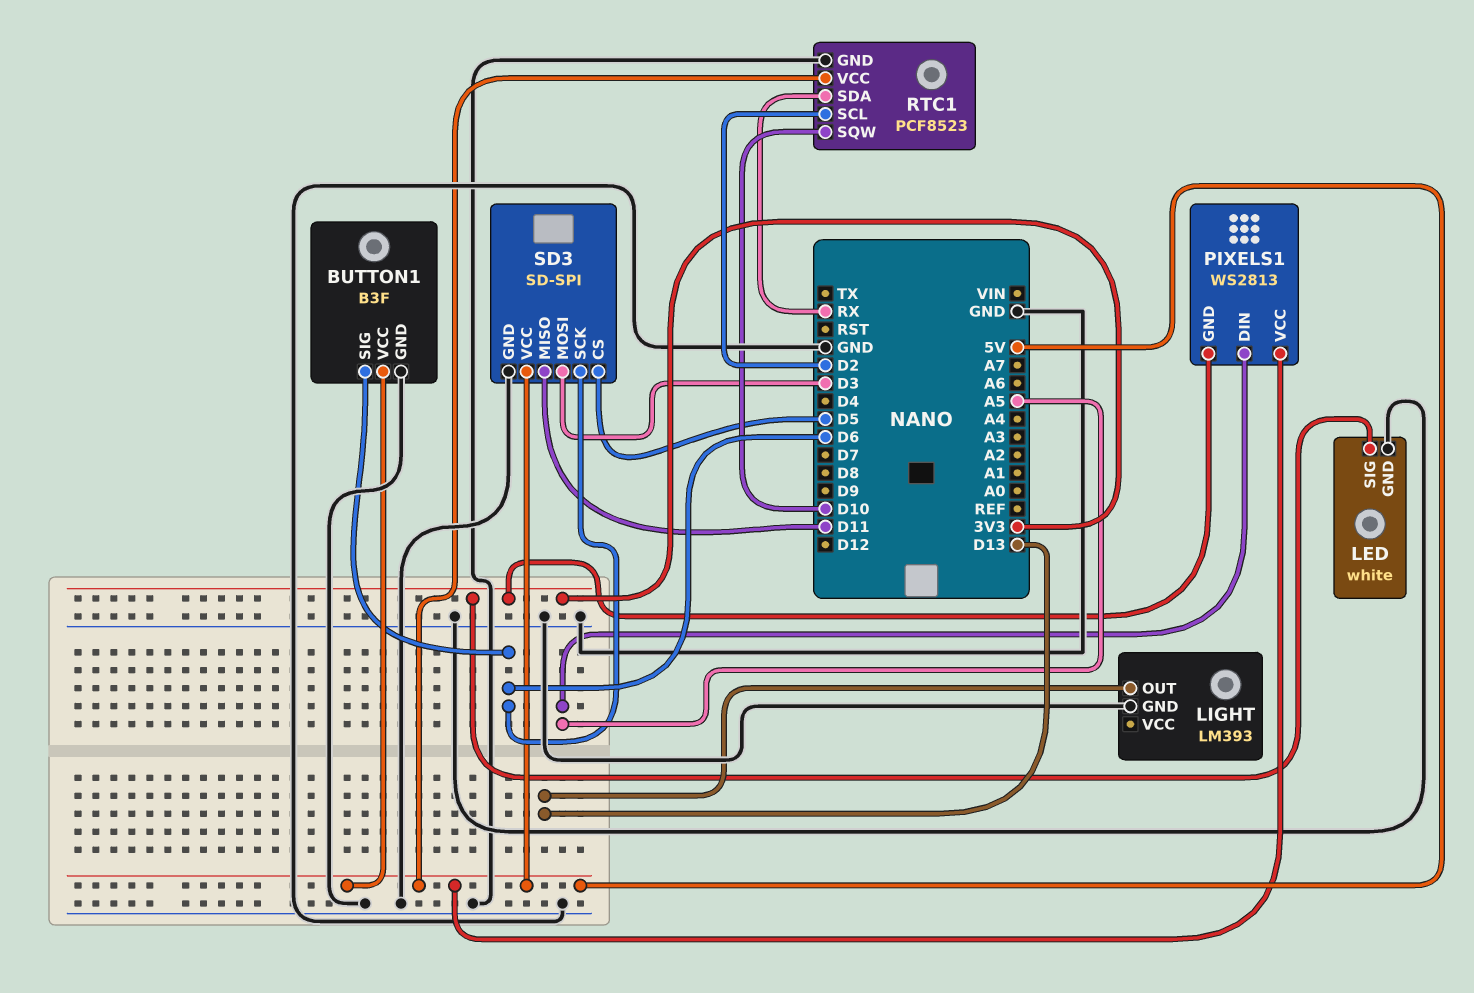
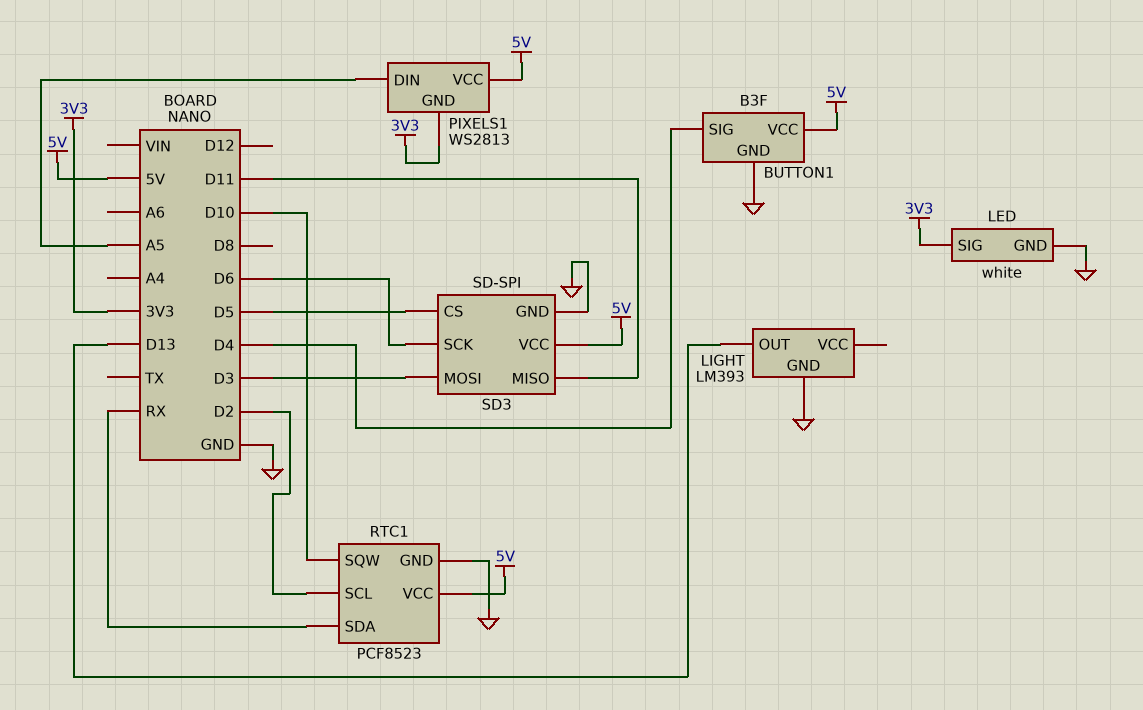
BUTTON1 pin SIG: D6 -> D4

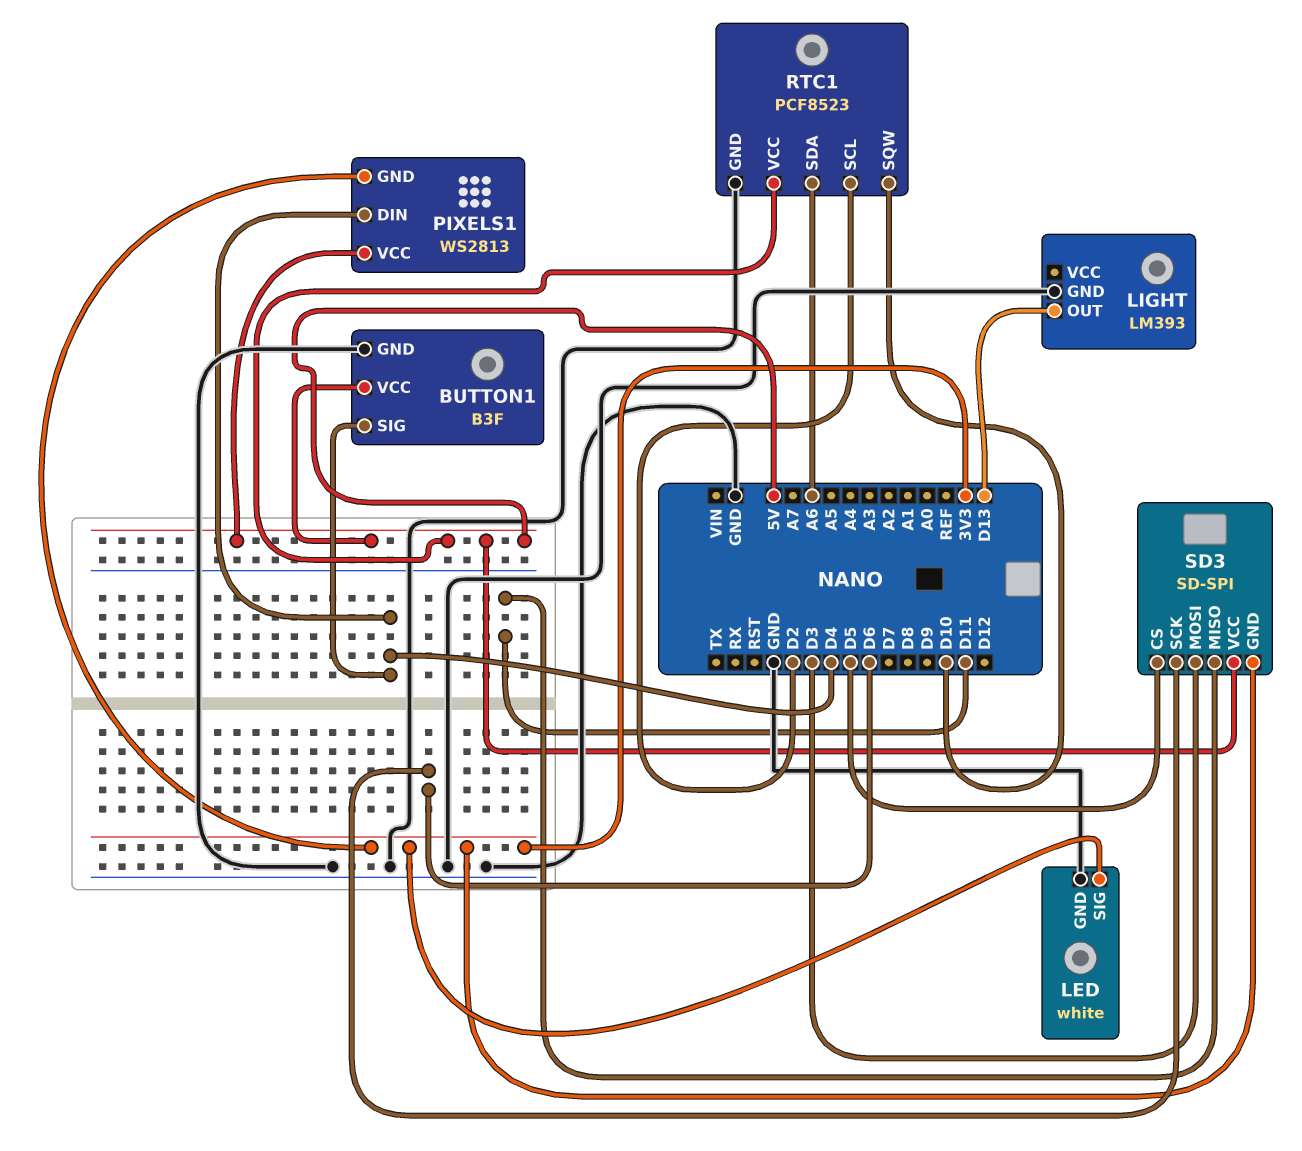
PIXELS1 pin DIN: A5 -> D4
RTC1 pin SDA: RX -> A6
SD3 pin GND: GND -> 3V3

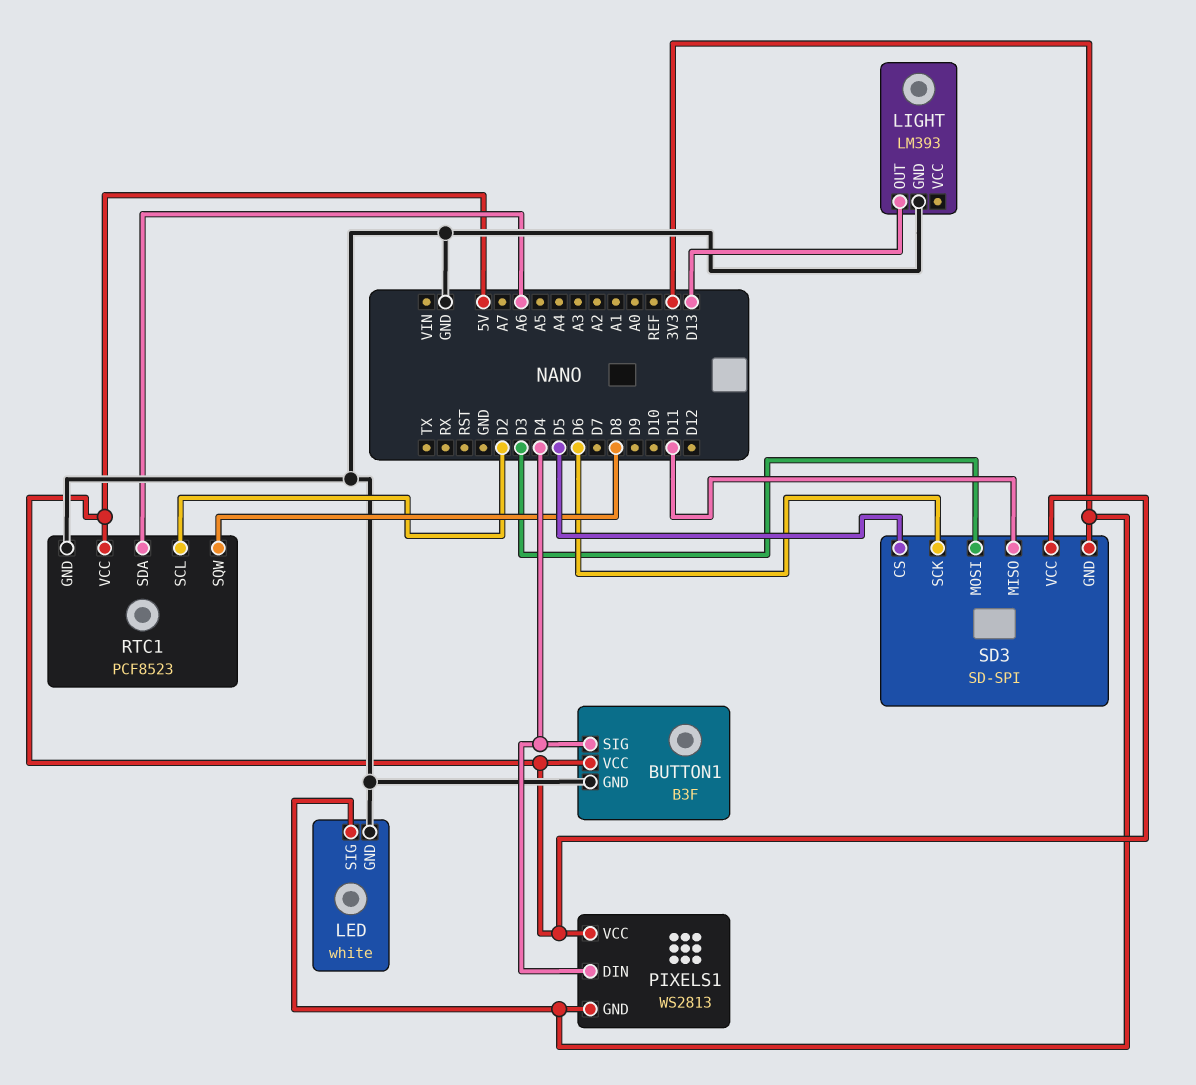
RTC1 pin SQW: D10 -> D8

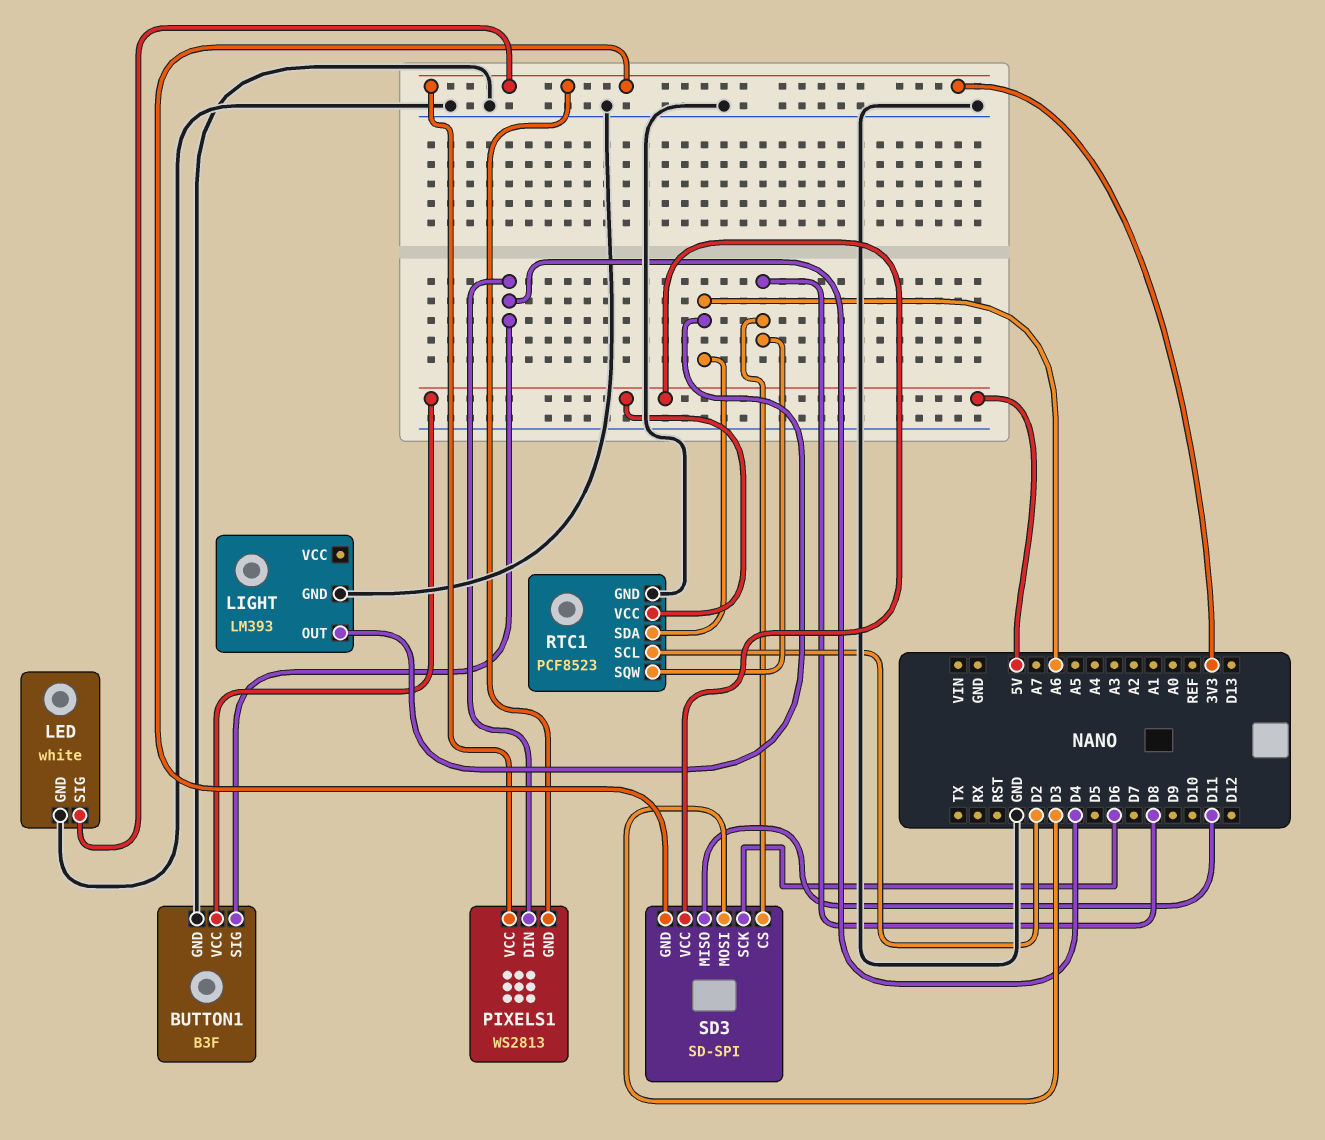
LIGHT pin OUT: D13 -> A6
PIXELS1 pin VCC: 5V -> 3V3
SD3 pin CS: D5 -> D8

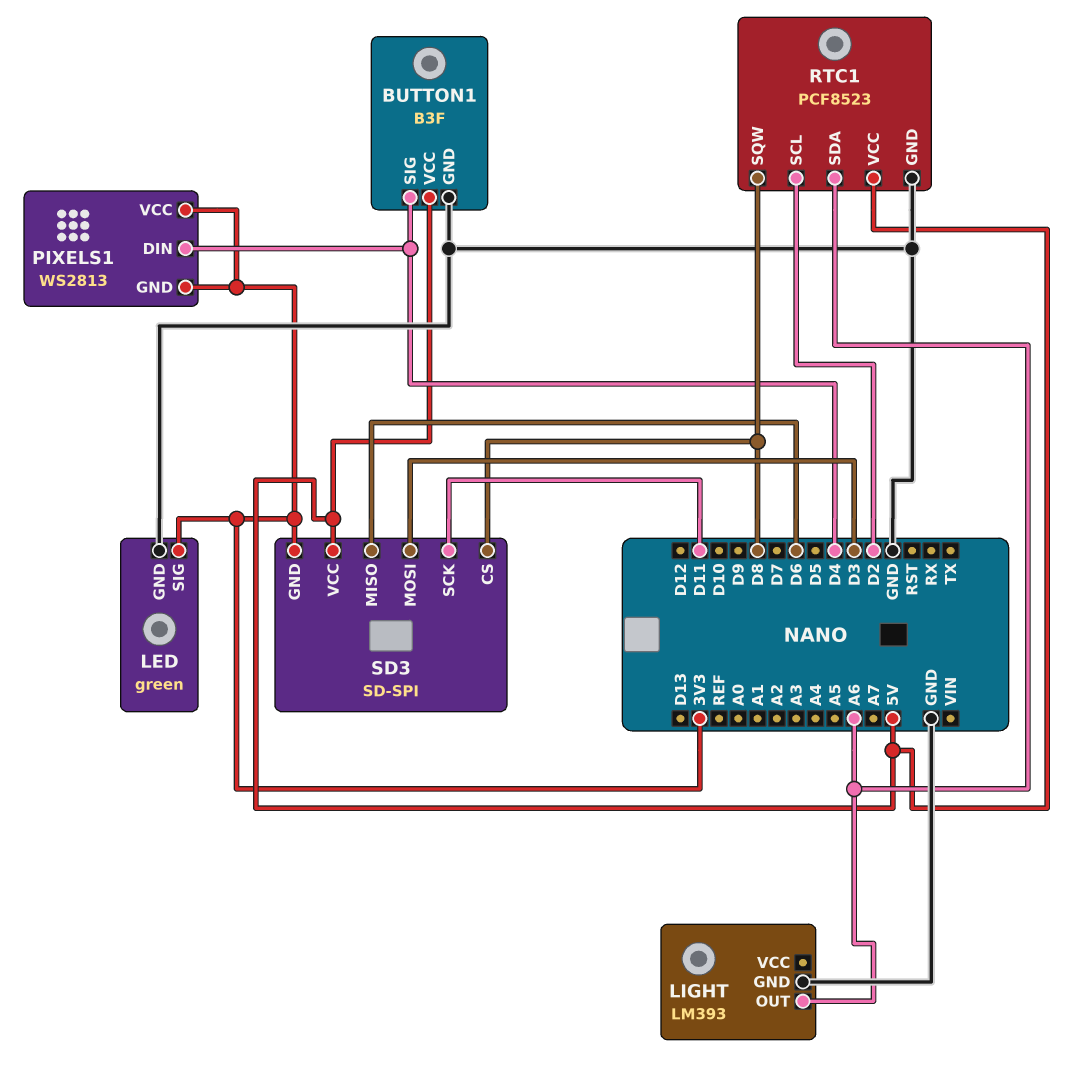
LED: white -> green
SD3 pin MISO: D11 -> D6
SD3 pin SCK: D6 -> D11

